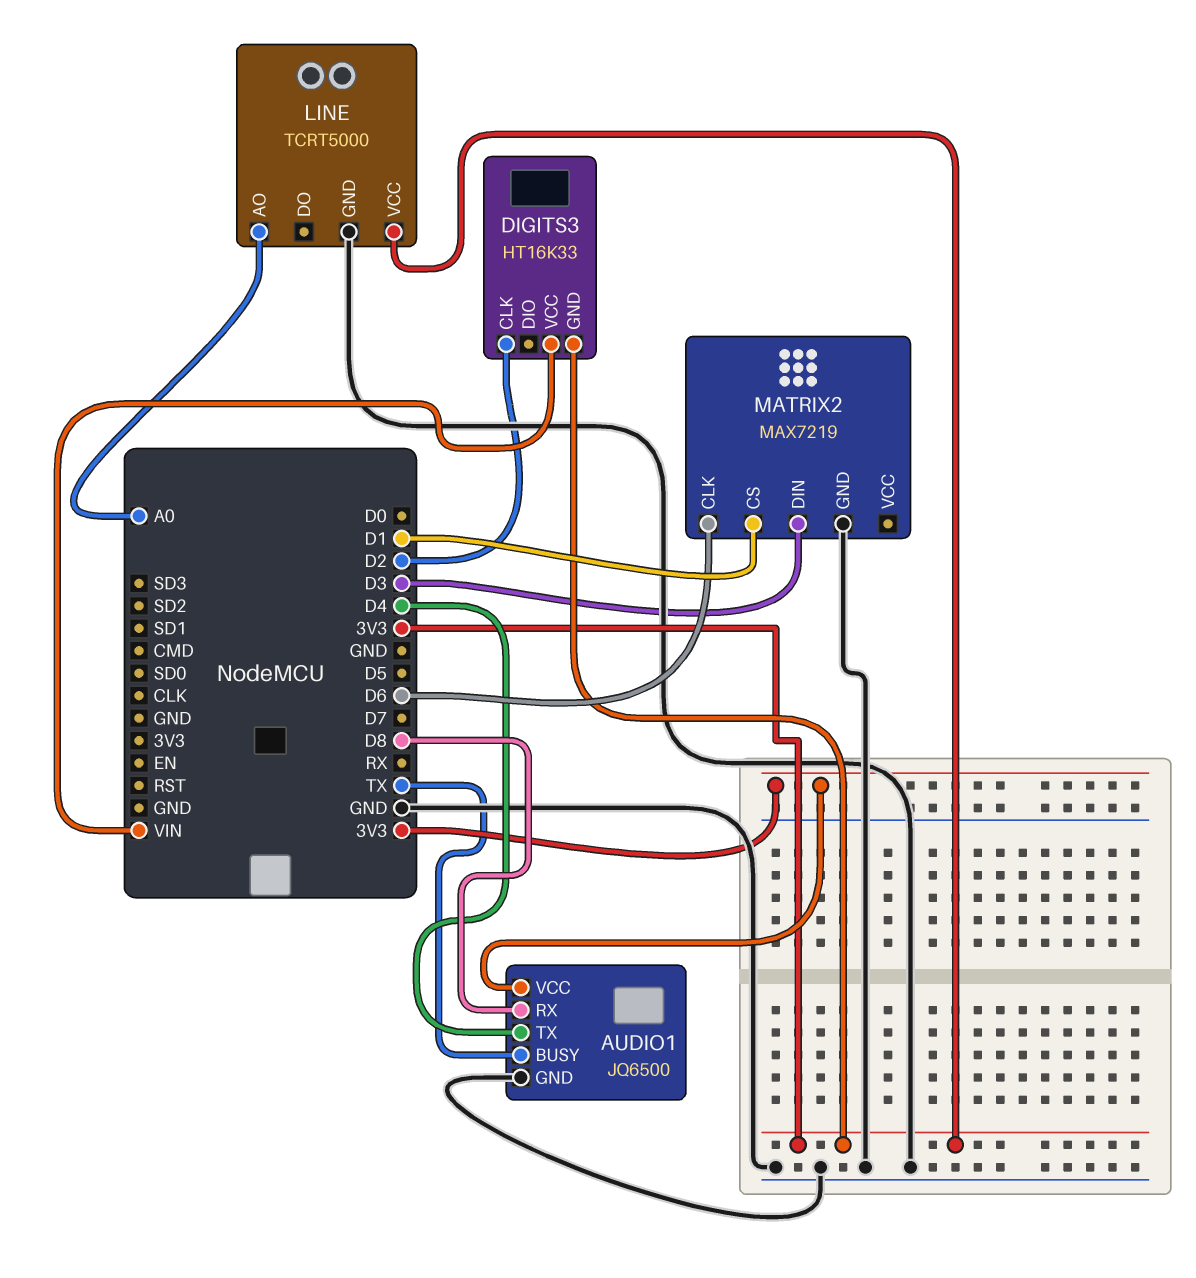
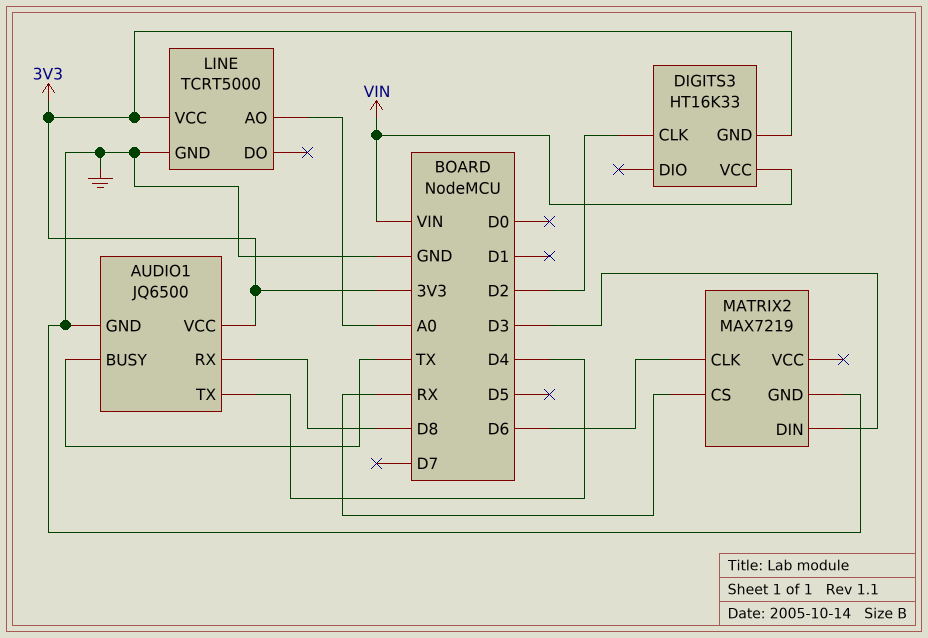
MATRIX2 pin CS: D1 -> RX

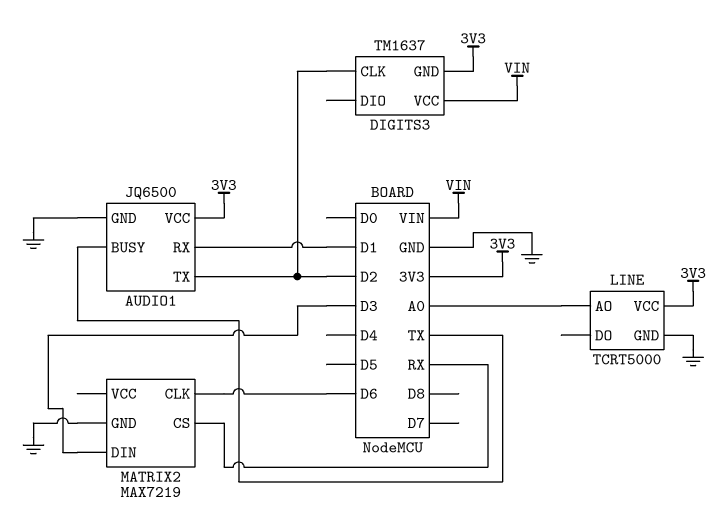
AUDIO1 pin RX: D8 -> D1
AUDIO1 pin TX: D4 -> D2
DIGITS3: HT16K33 -> TM1637

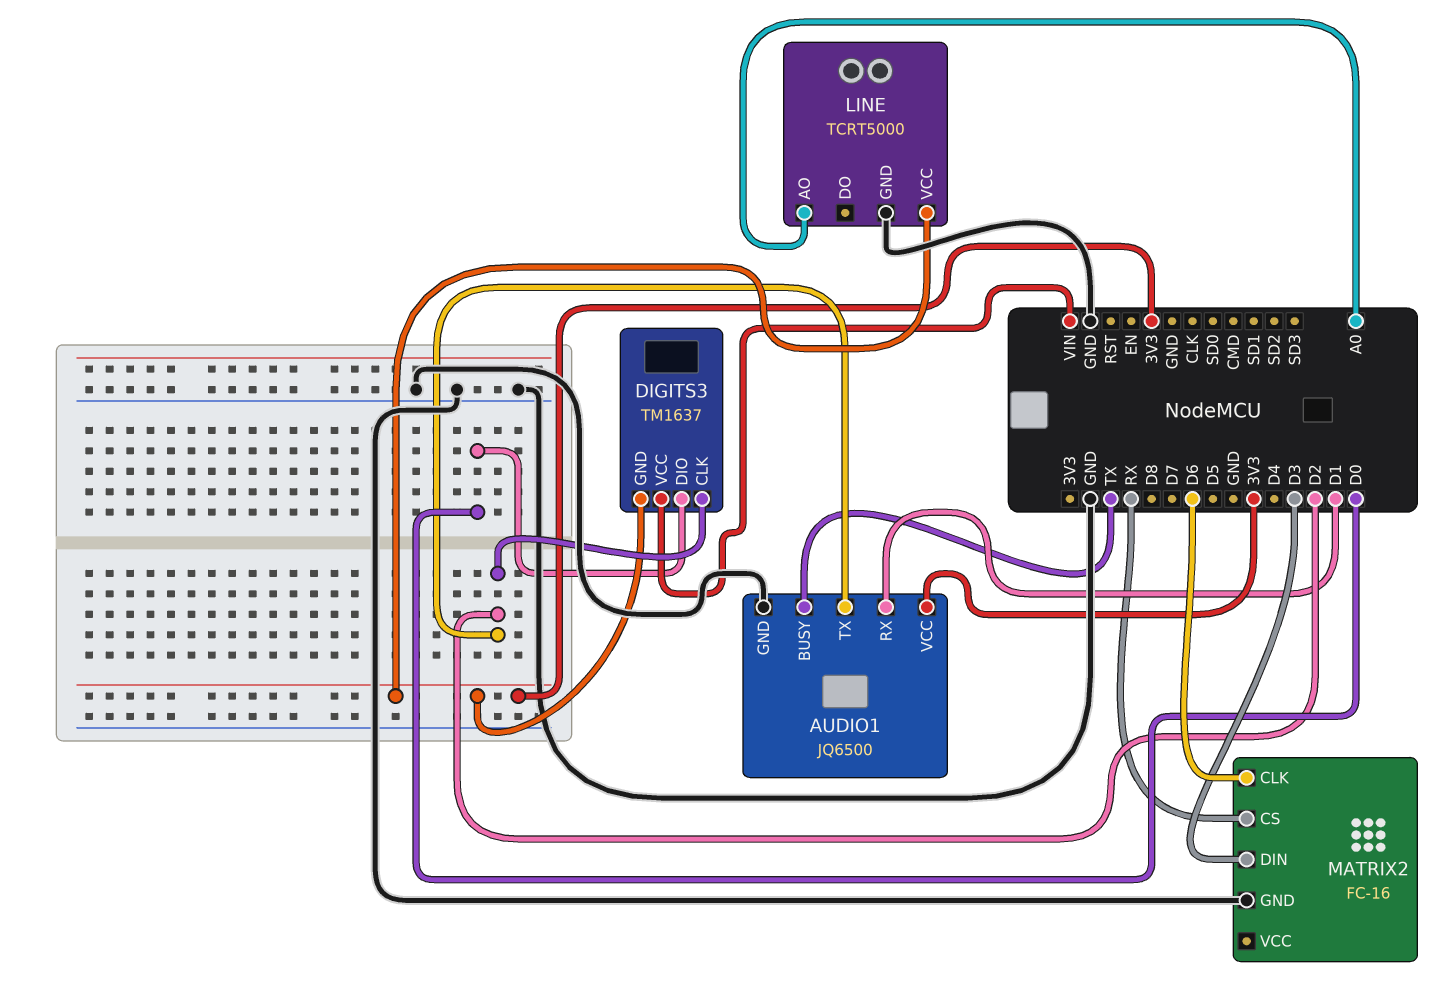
DIGITS3 pin DIO: none -> D0
MATRIX2: MAX7219 -> FC-16

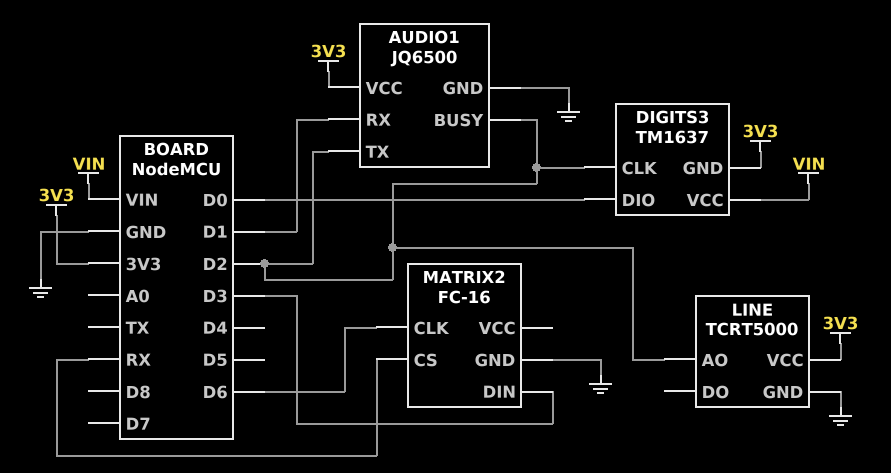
AUDIO1 pin BUSY: TX -> D2
LINE pin AO: A0 -> D2

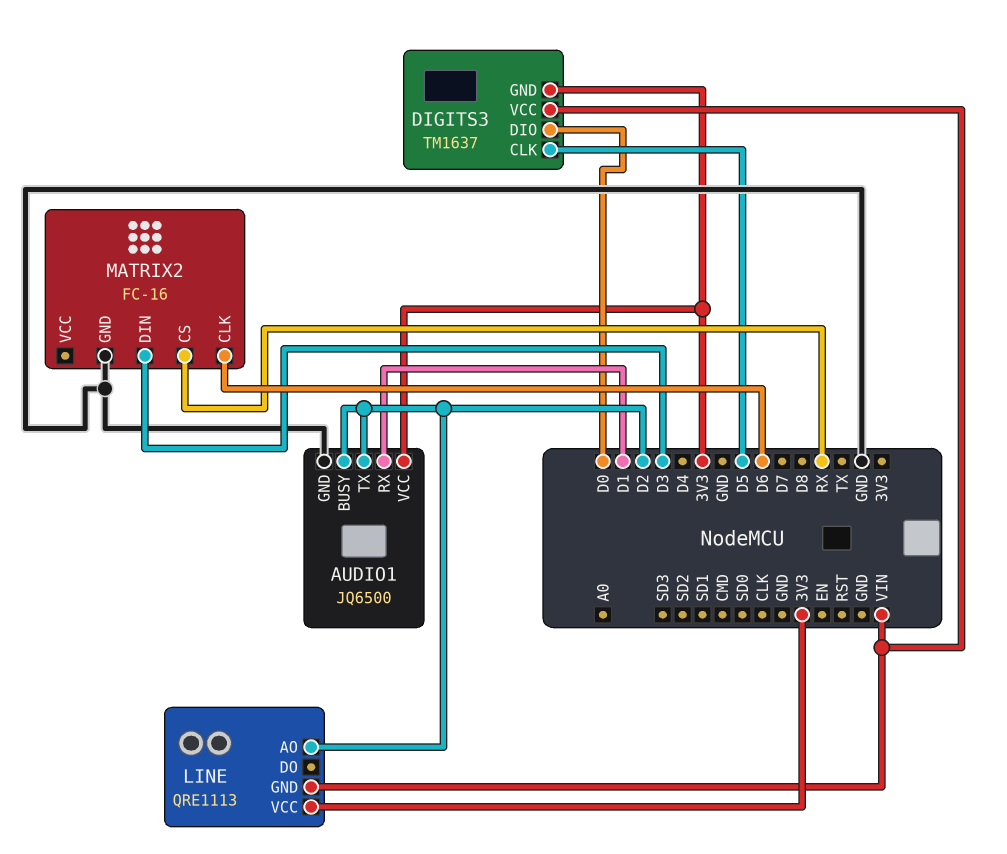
DIGITS3 pin CLK: D2 -> D5
LINE: TCRT5000 -> QRE1113
LINE pin GND: GND -> VIN

